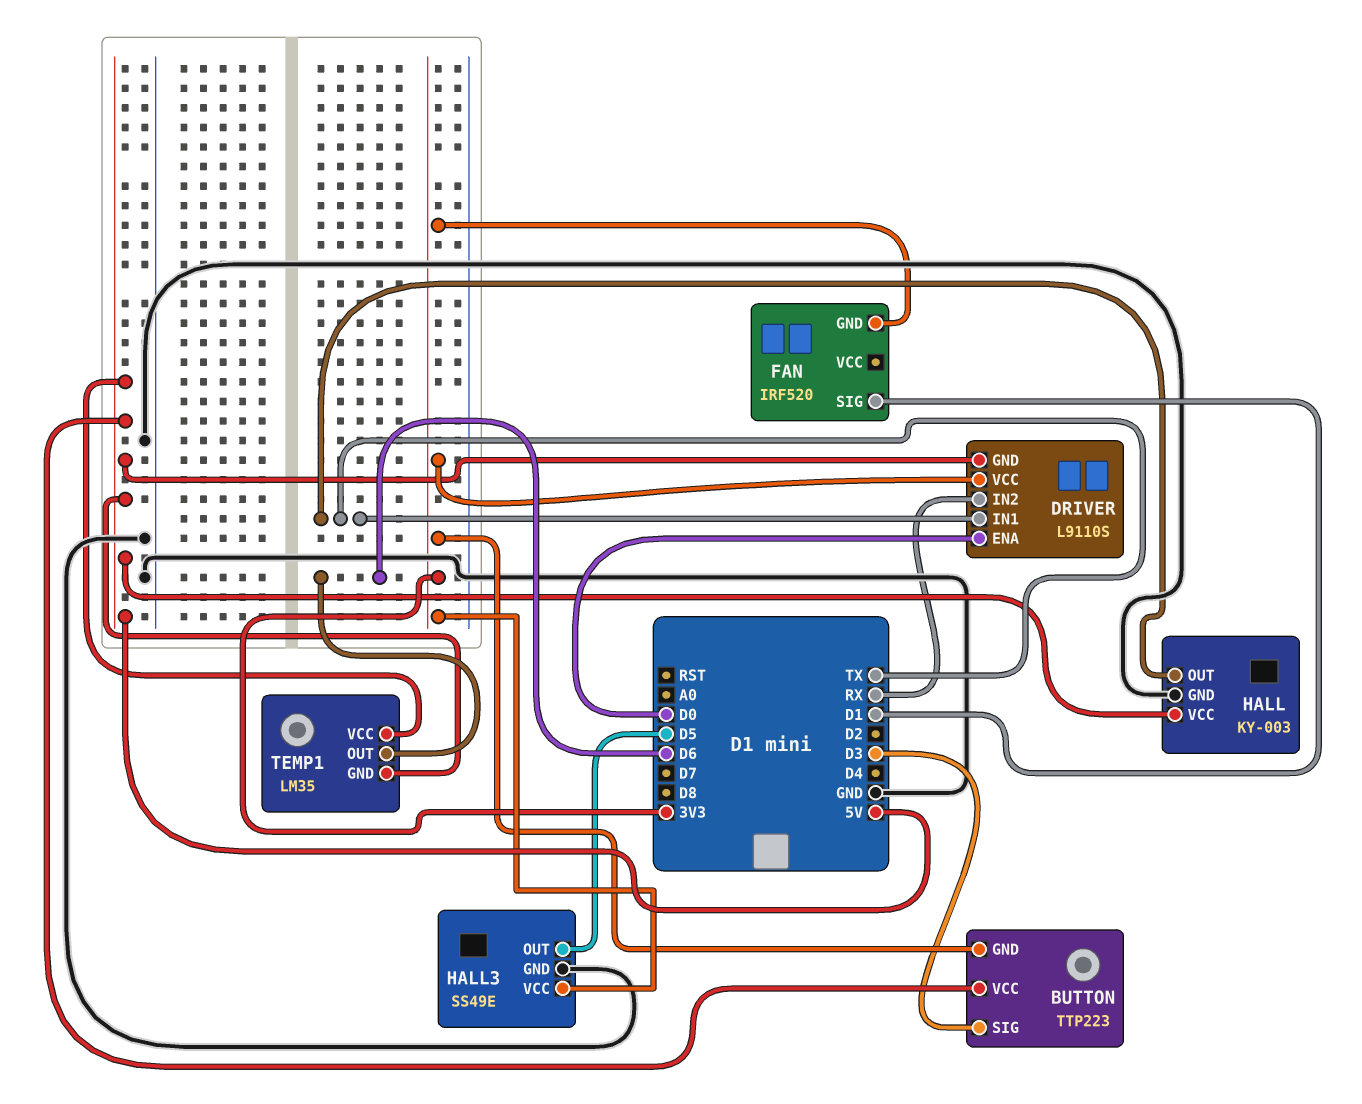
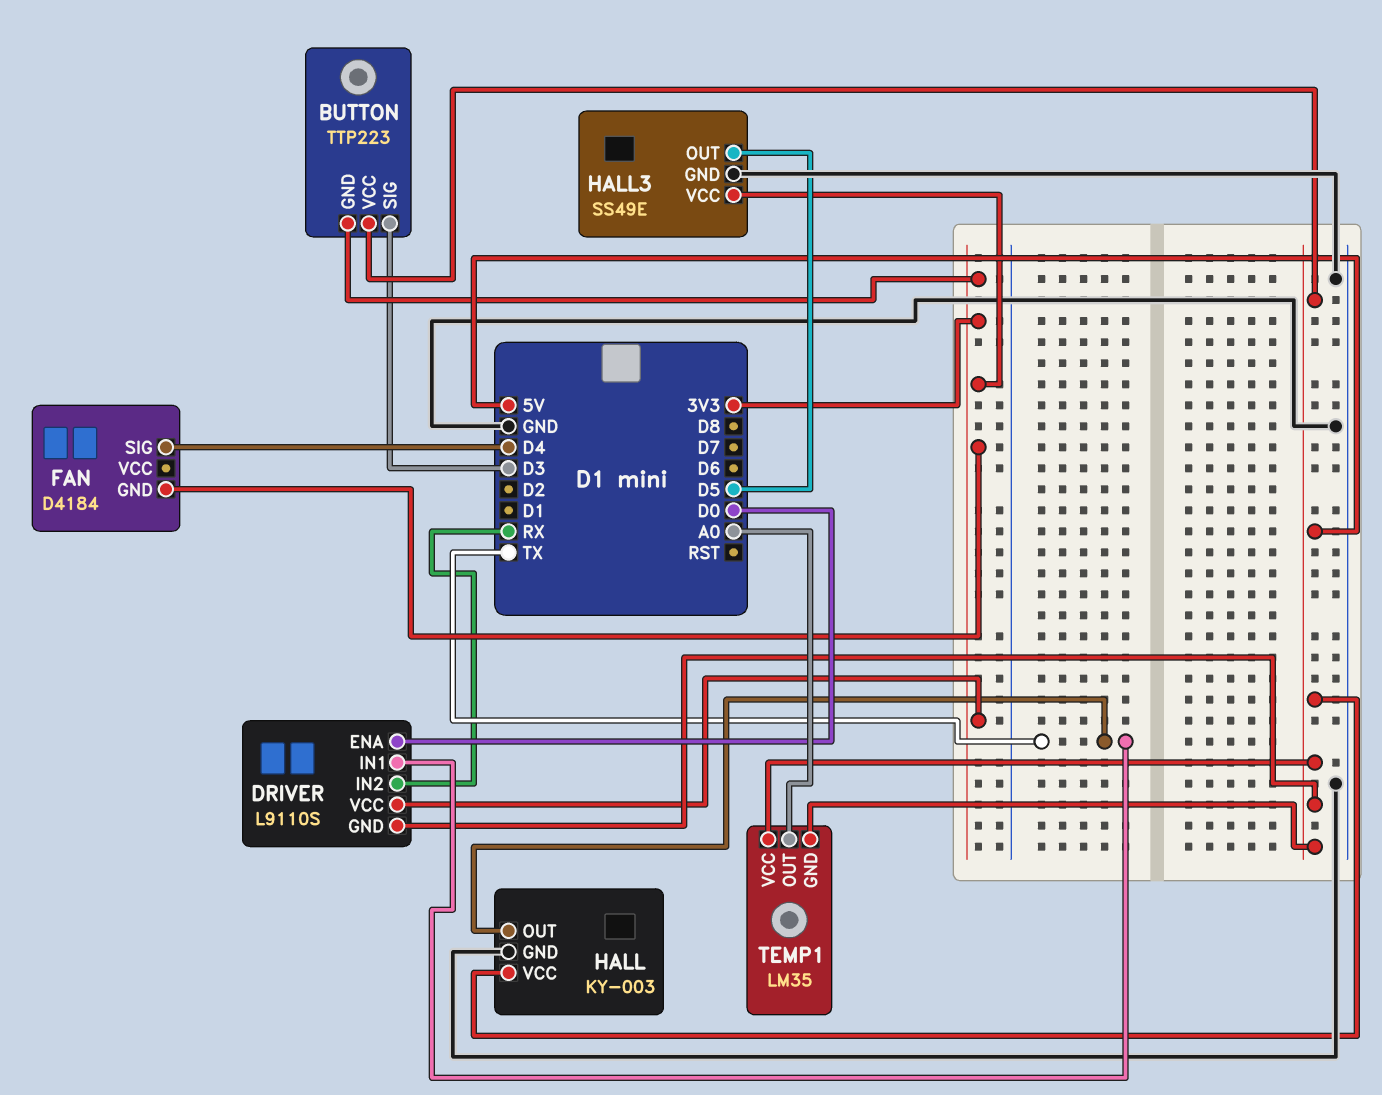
FAN: IRF520 -> D4184
FAN pin SIG: D1 -> D4
TEMP1 pin OUT: D6 -> A0

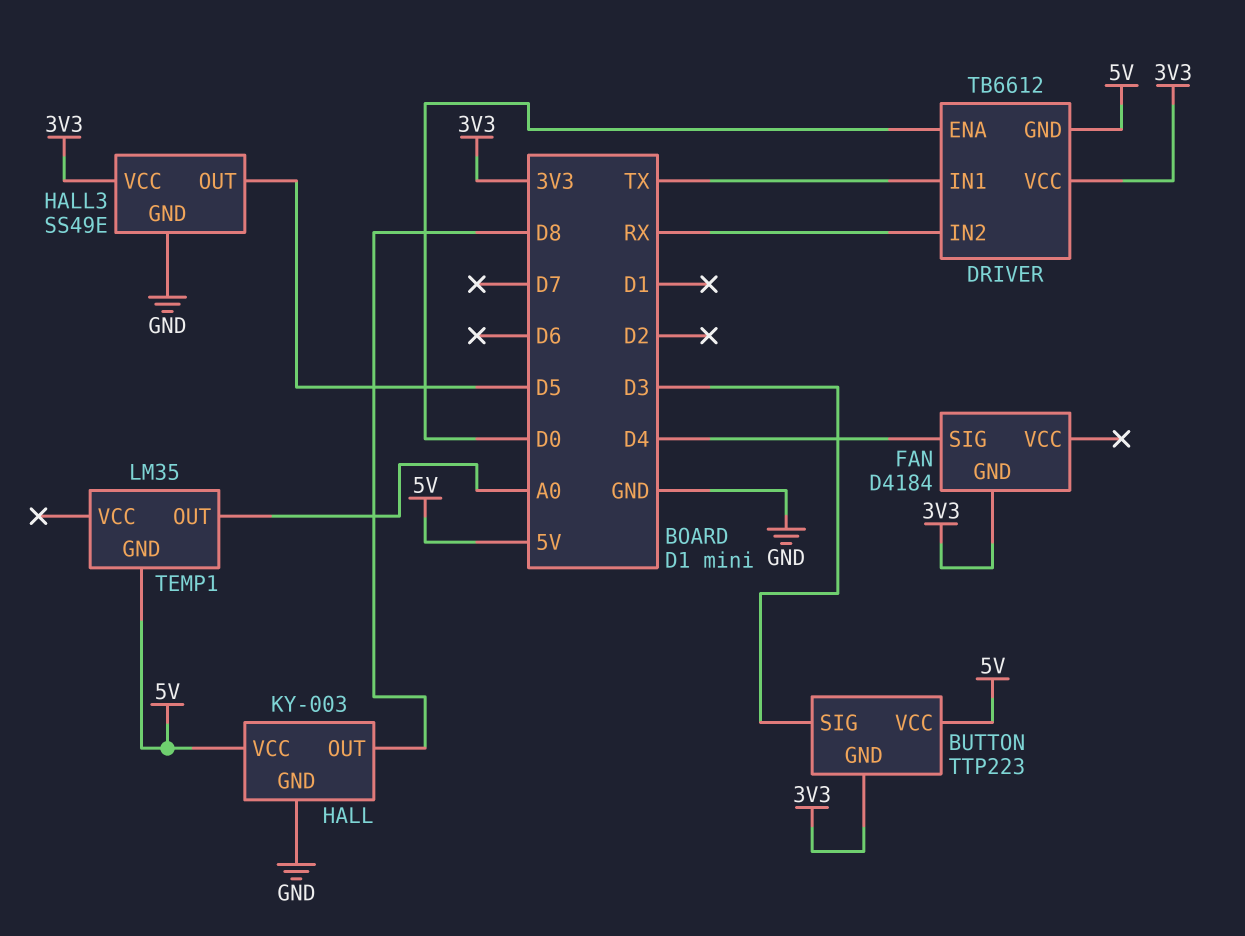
DRIVER: L9110S -> TB6612
HALL pin OUT: TX -> D8
TEMP1 pin VCC: 5V -> none

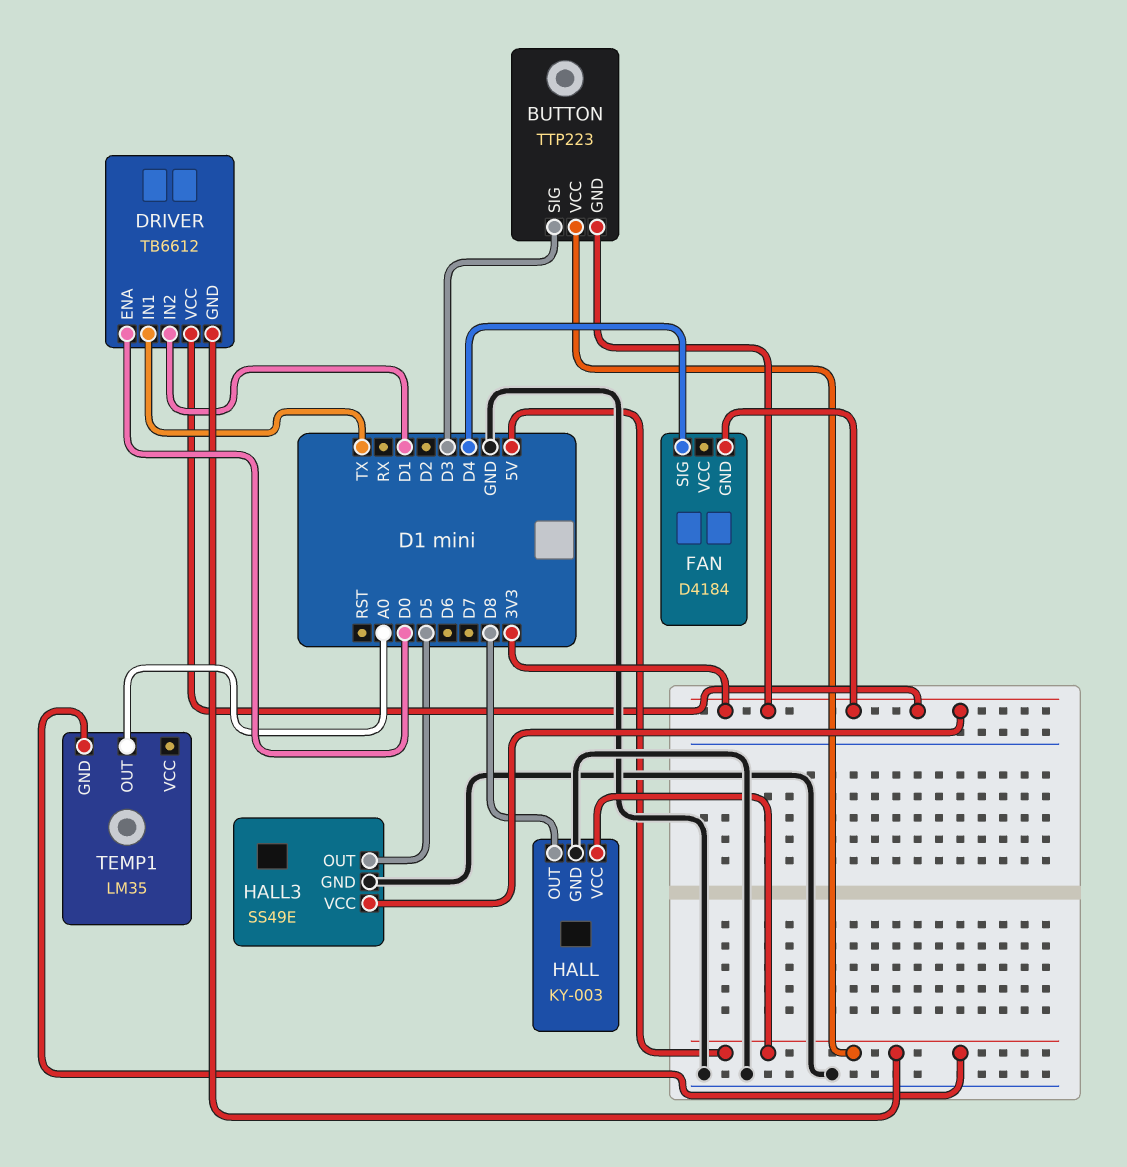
DRIVER pin IN2: RX -> D1

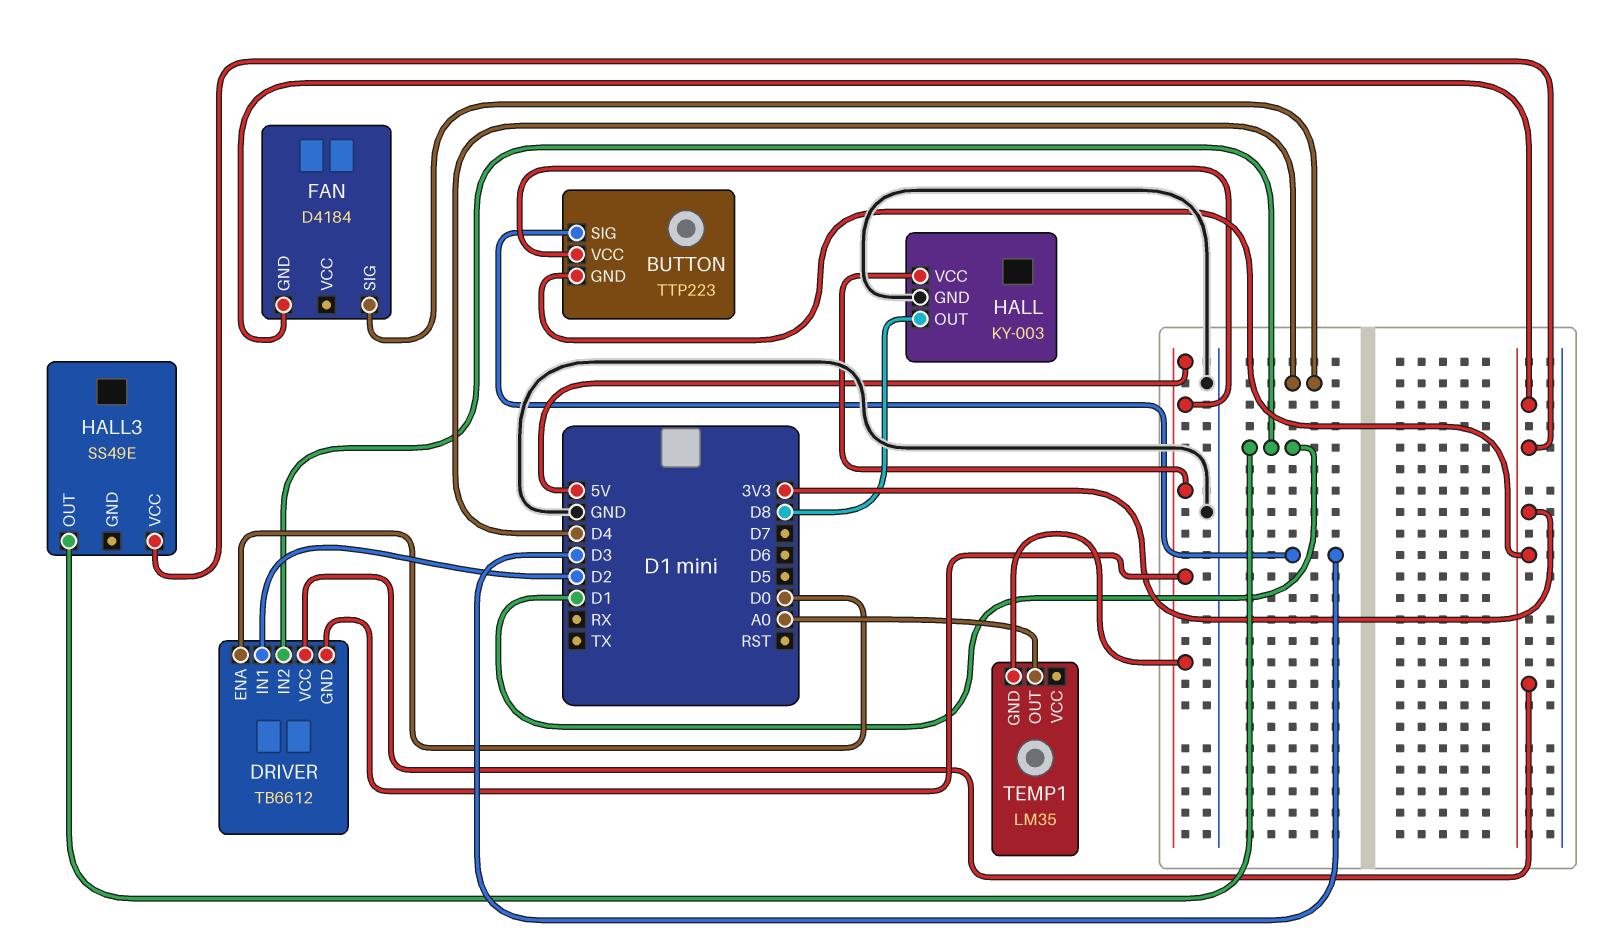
DRIVER pin IN1: TX -> D2
HALL3 pin GND: GND -> none
HALL3 pin OUT: D5 -> D1

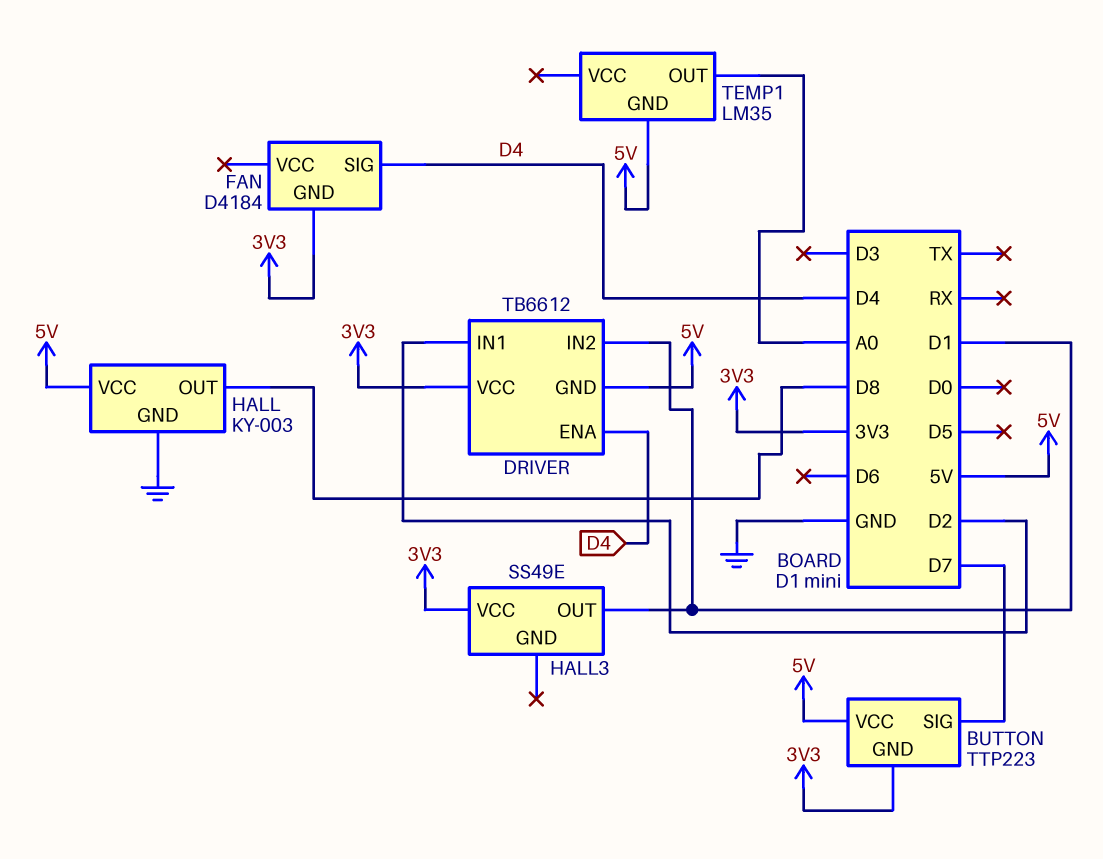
BUTTON pin SIG: D3 -> D7
DRIVER pin ENA: D0 -> D4

